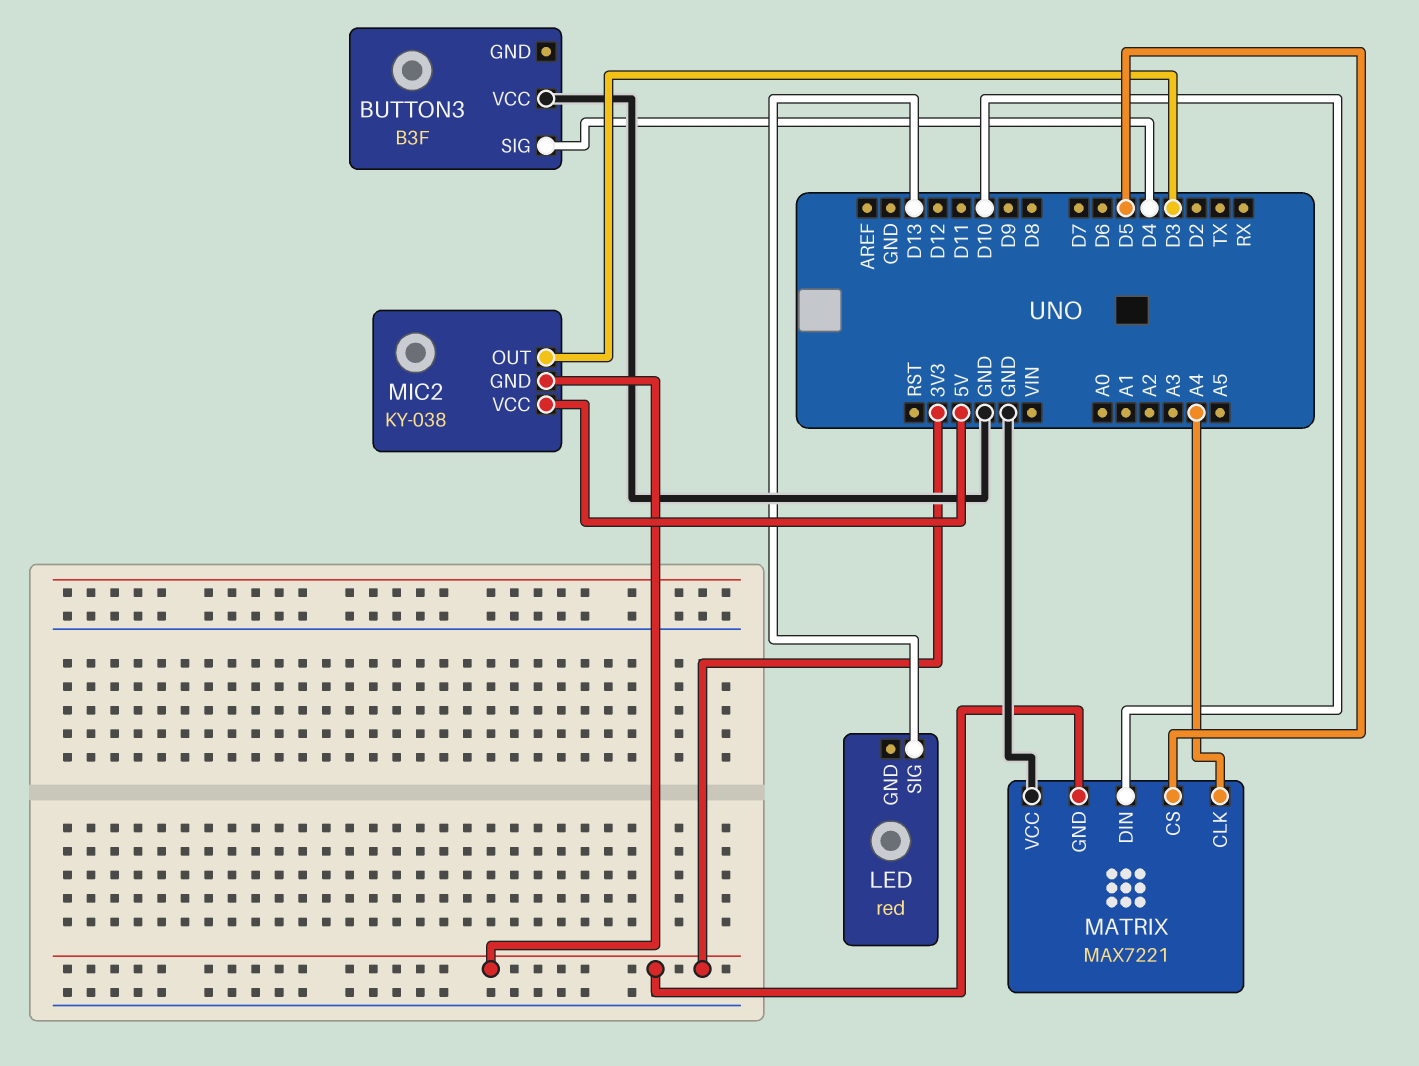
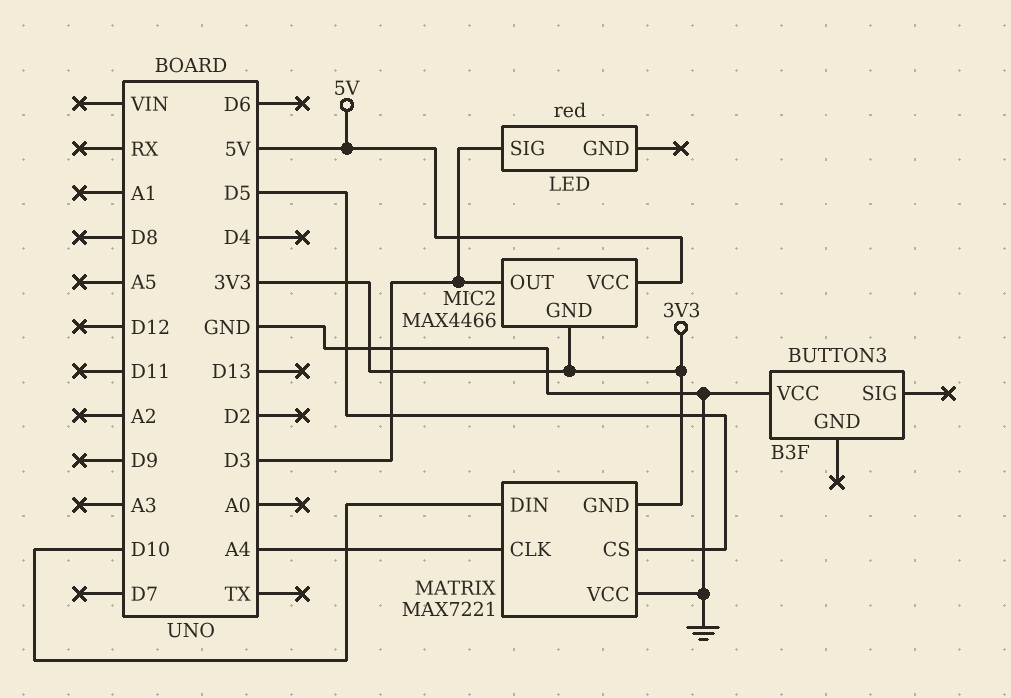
BUTTON3 pin SIG: D4 -> none
LED pin SIG: D13 -> D3
MIC2: KY-038 -> MAX4466

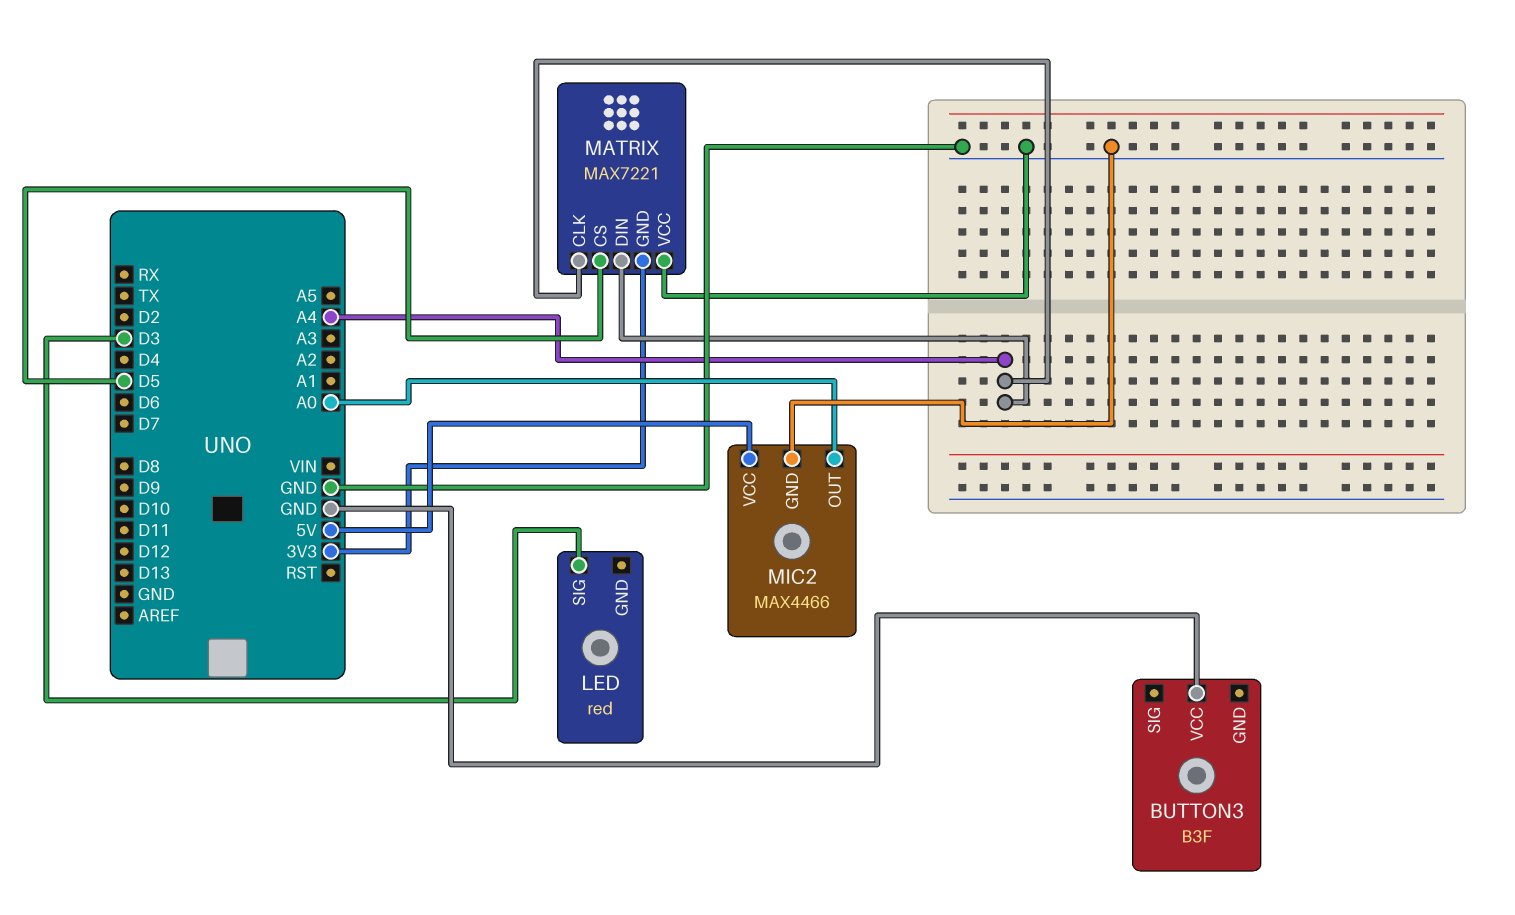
MATRIX pin DIN: D10 -> A4
MIC2 pin GND: 3V3 -> GND
MIC2 pin OUT: D3 -> A0

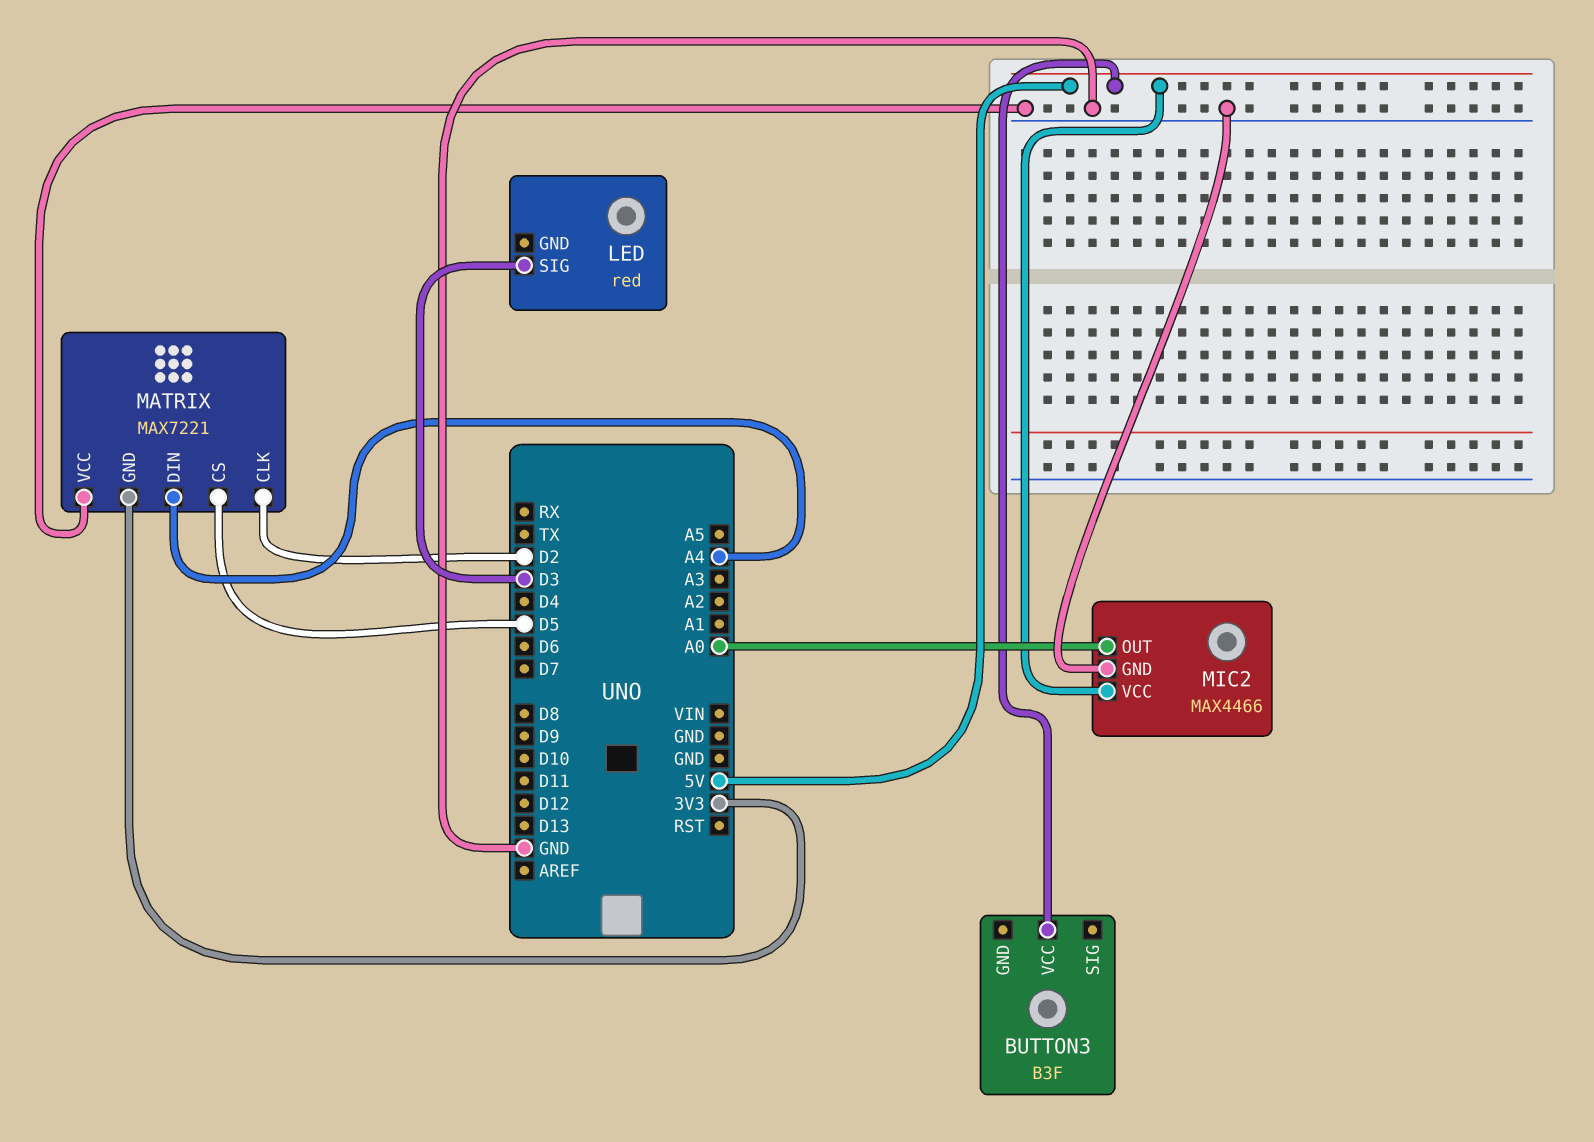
BUTTON3 pin VCC: GND -> 5V
MATRIX pin CLK: A4 -> D2

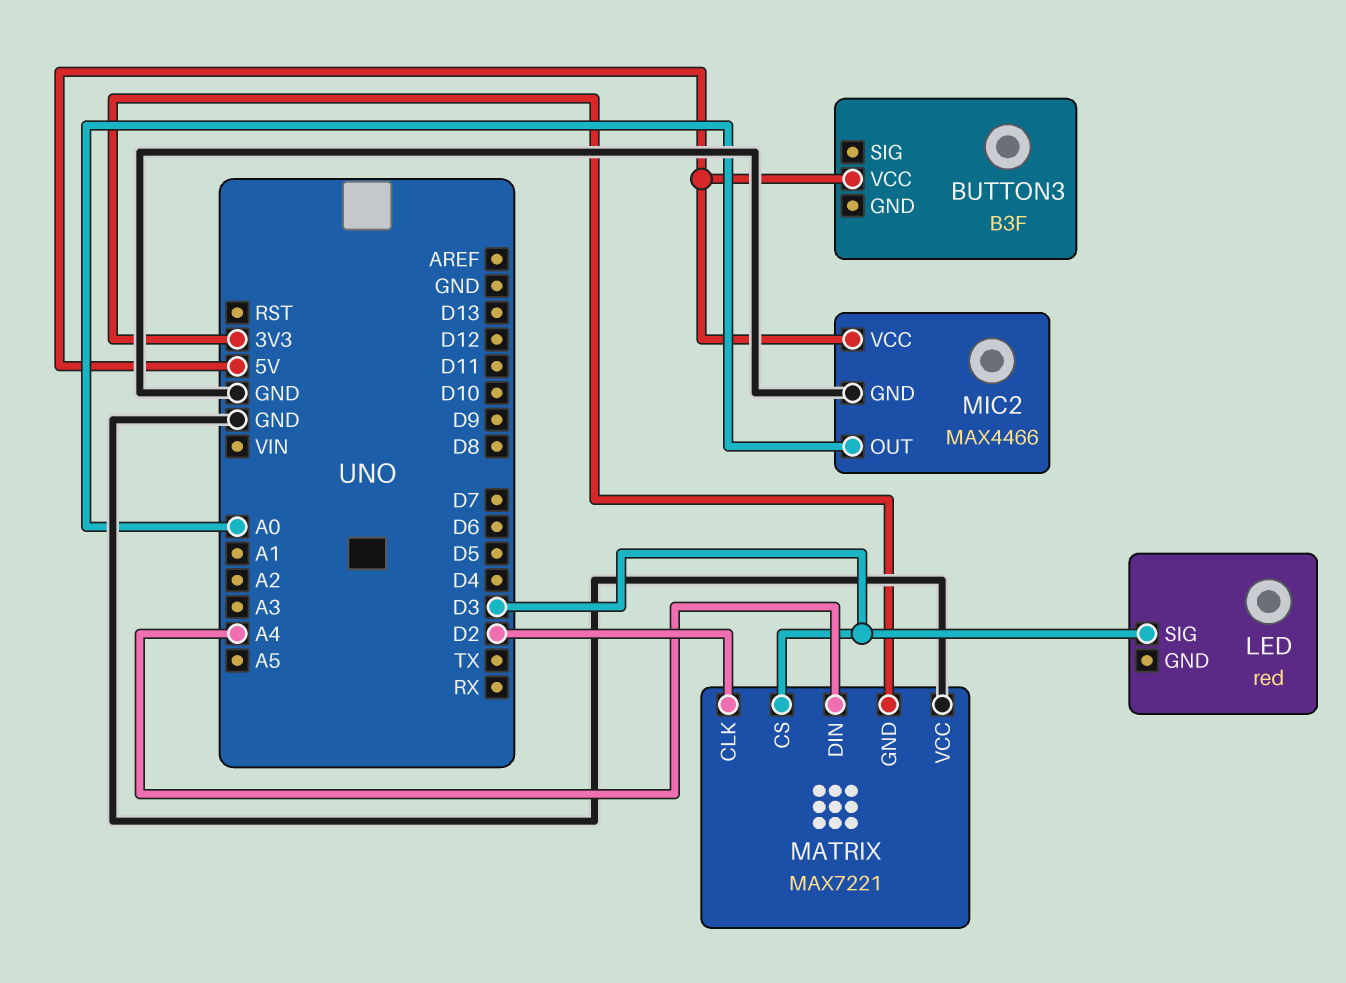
MATRIX pin CS: D5 -> D3

